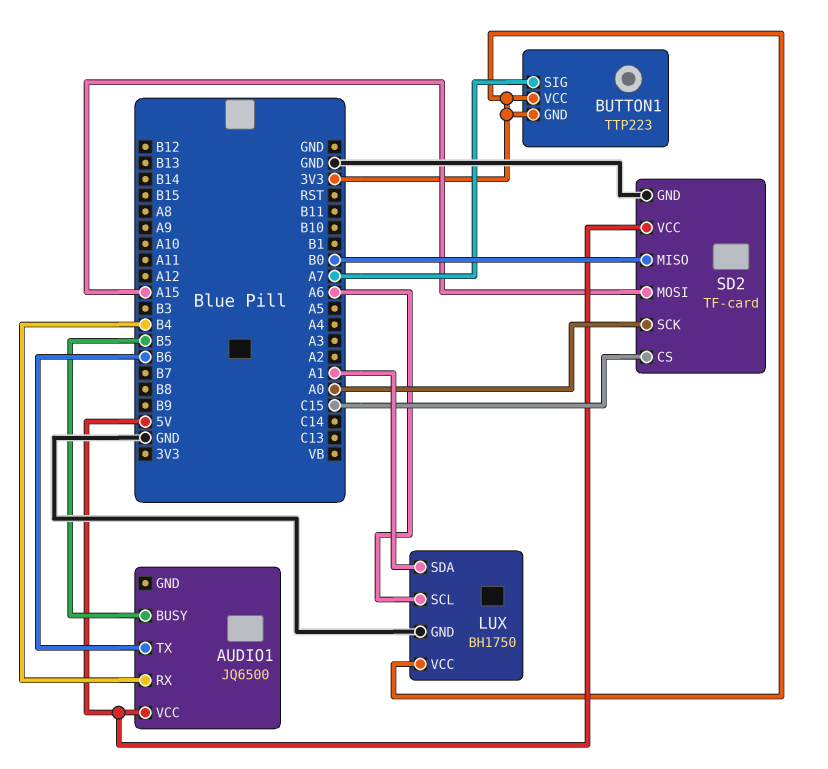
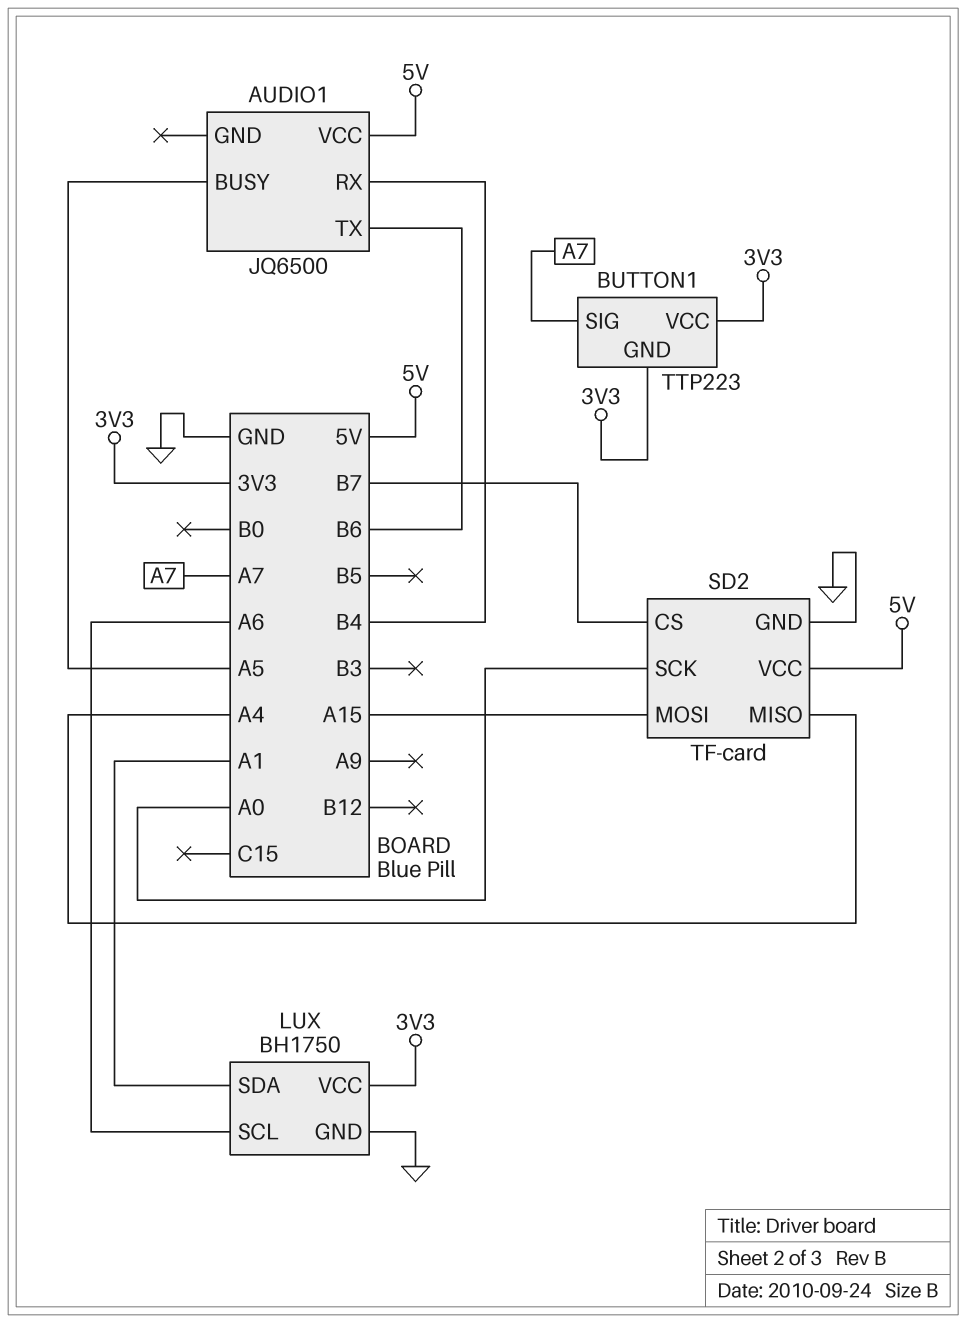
AUDIO1 pin BUSY: B5 -> A5
SD2 pin CS: C15 -> B7
SD2 pin MISO: B0 -> A4

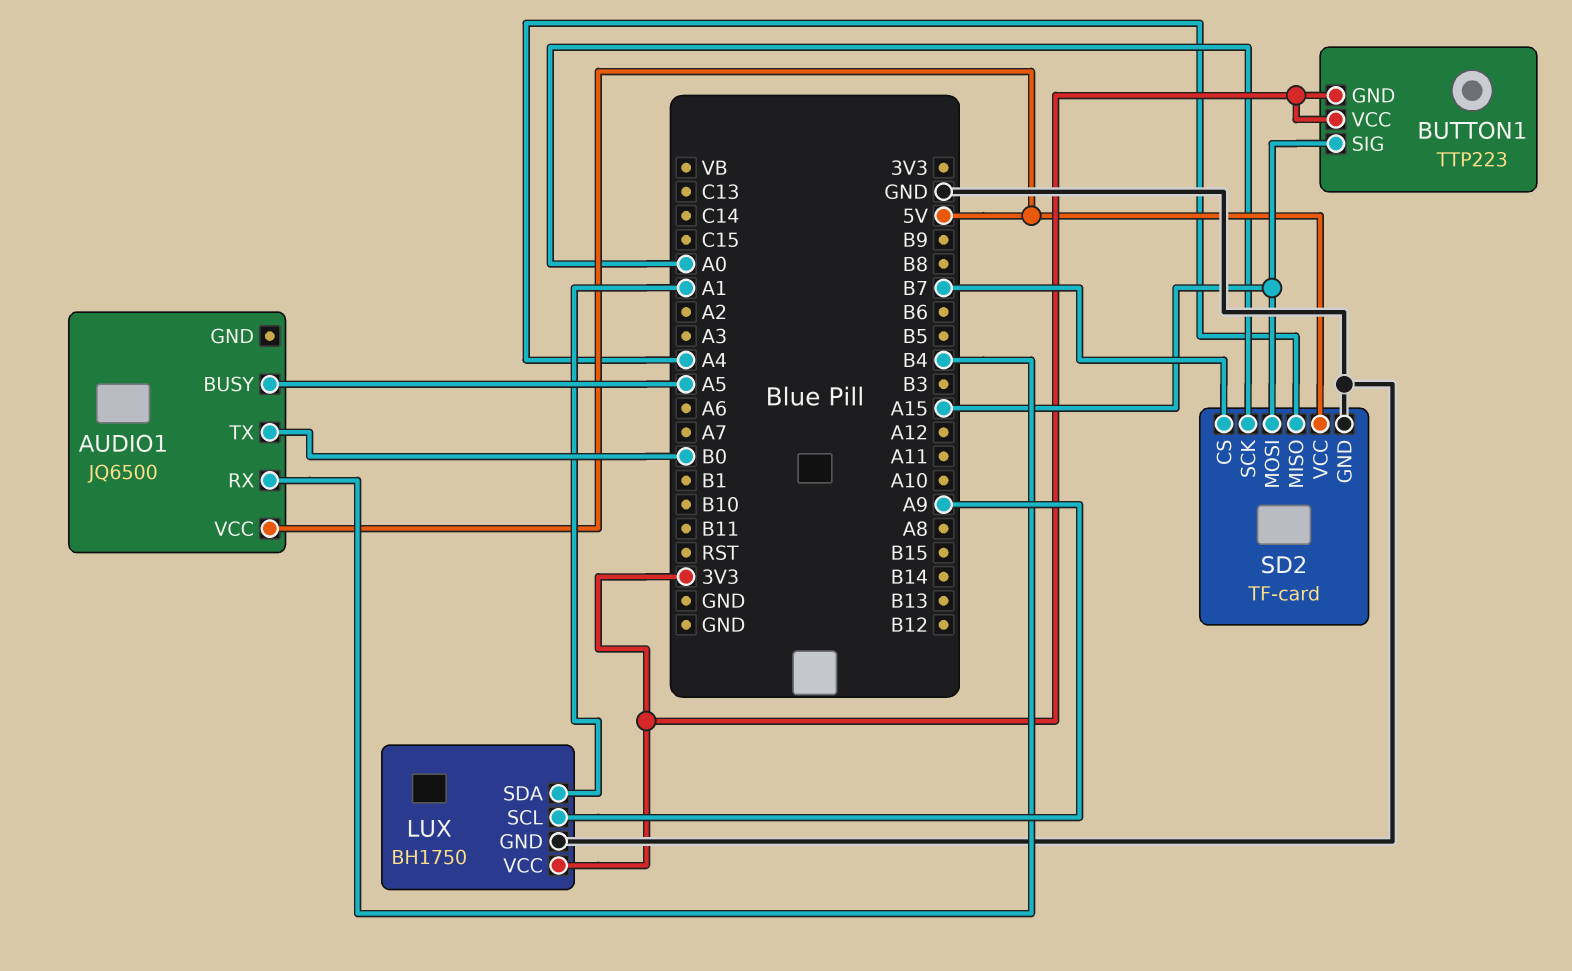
AUDIO1 pin TX: B6 -> B0
BUTTON1 pin SIG: A7 -> A15
LUX pin SCL: A6 -> A9

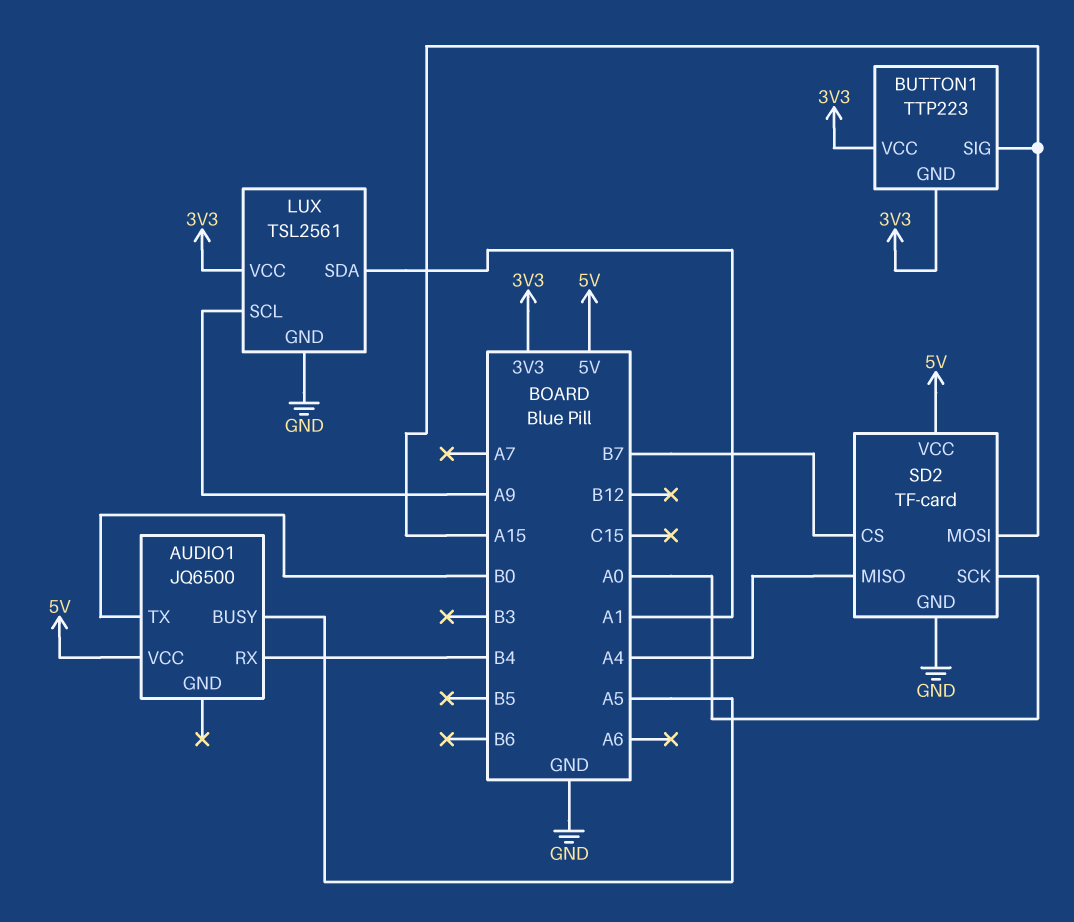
LUX: BH1750 -> TSL2561

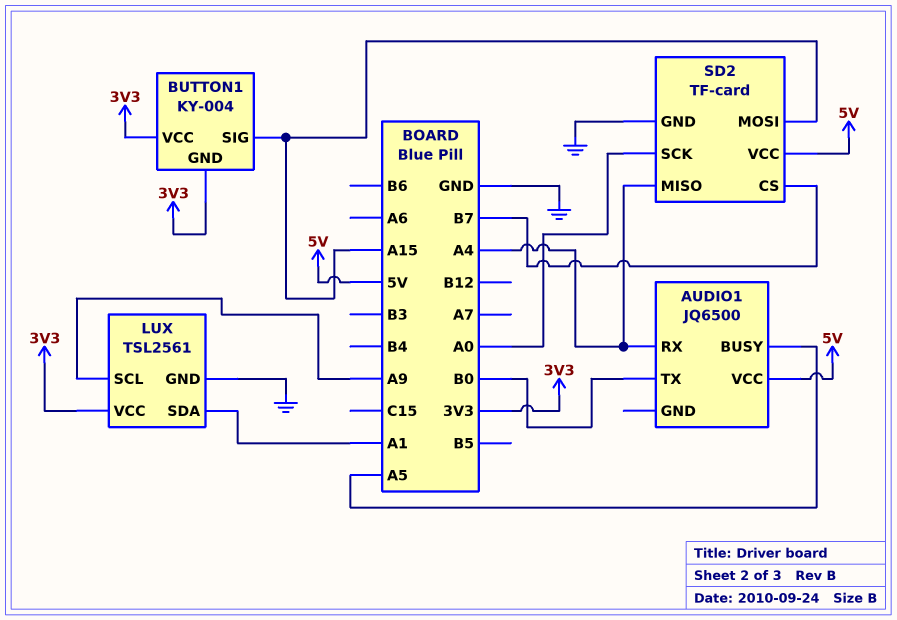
AUDIO1 pin RX: B4 -> A4
BUTTON1: TTP223 -> KY-004

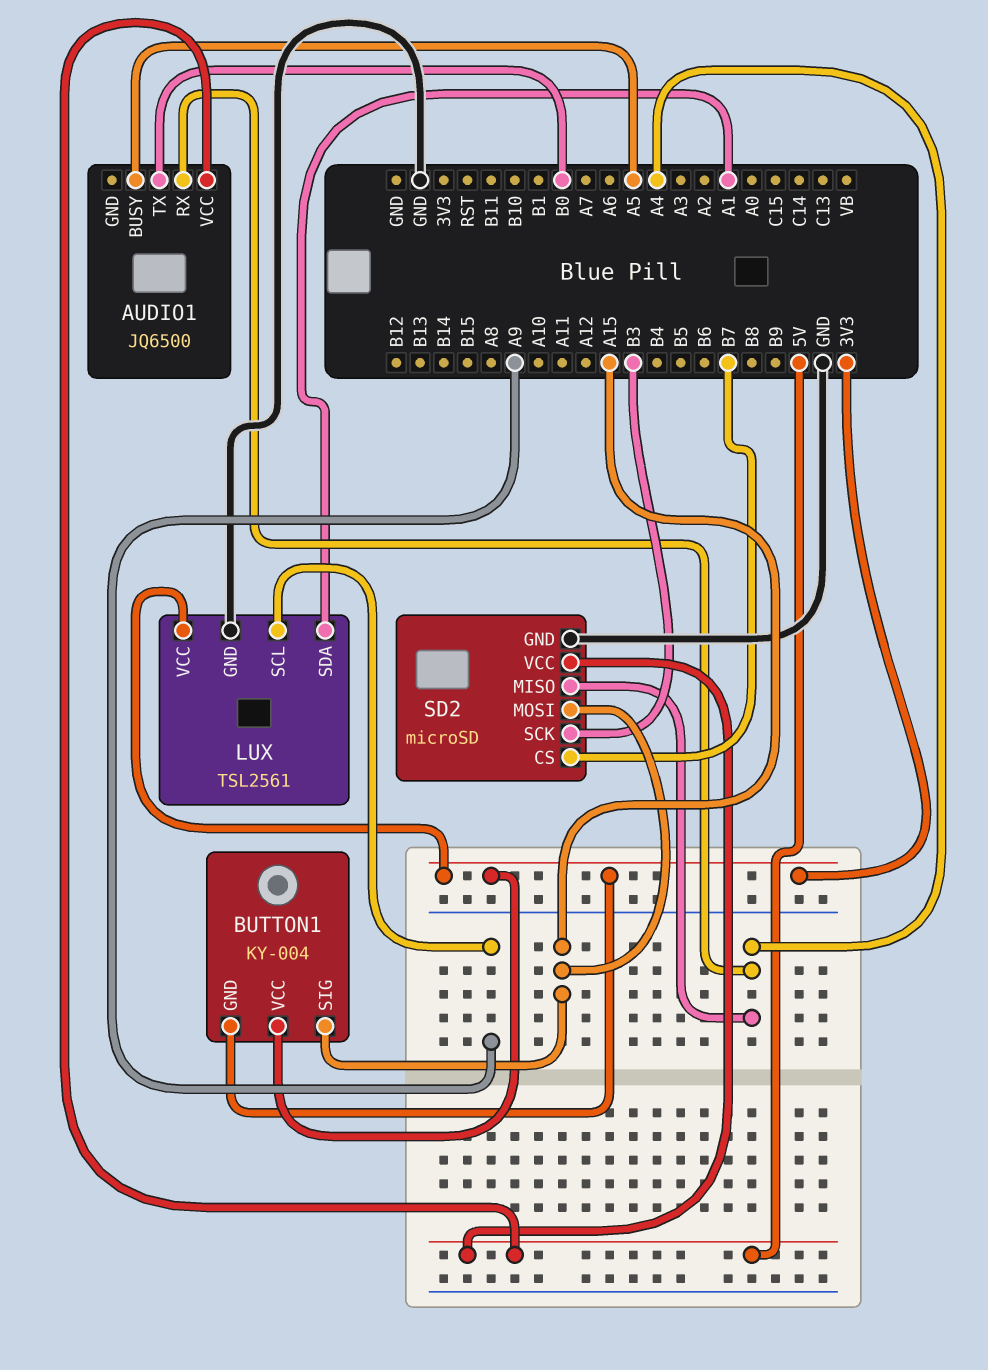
SD2: TF-card -> microSD
SD2 pin SCK: A0 -> B3

